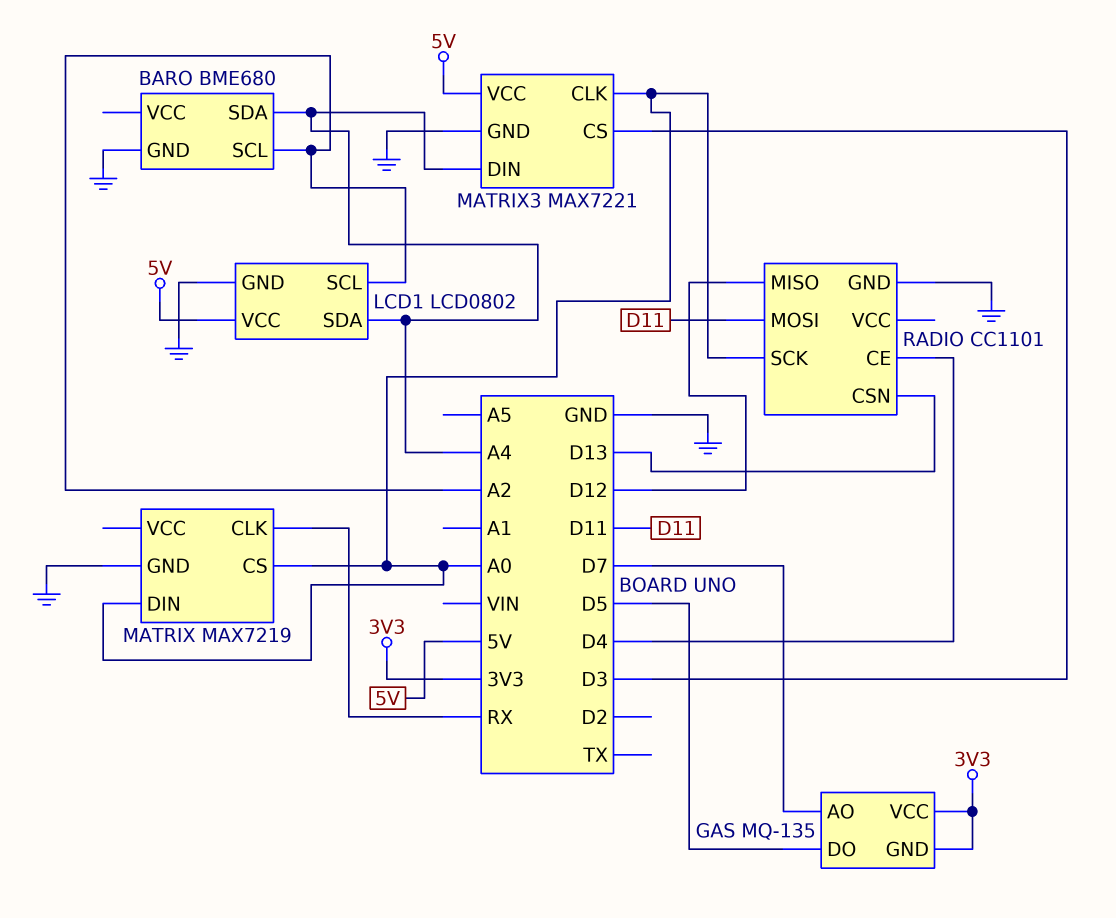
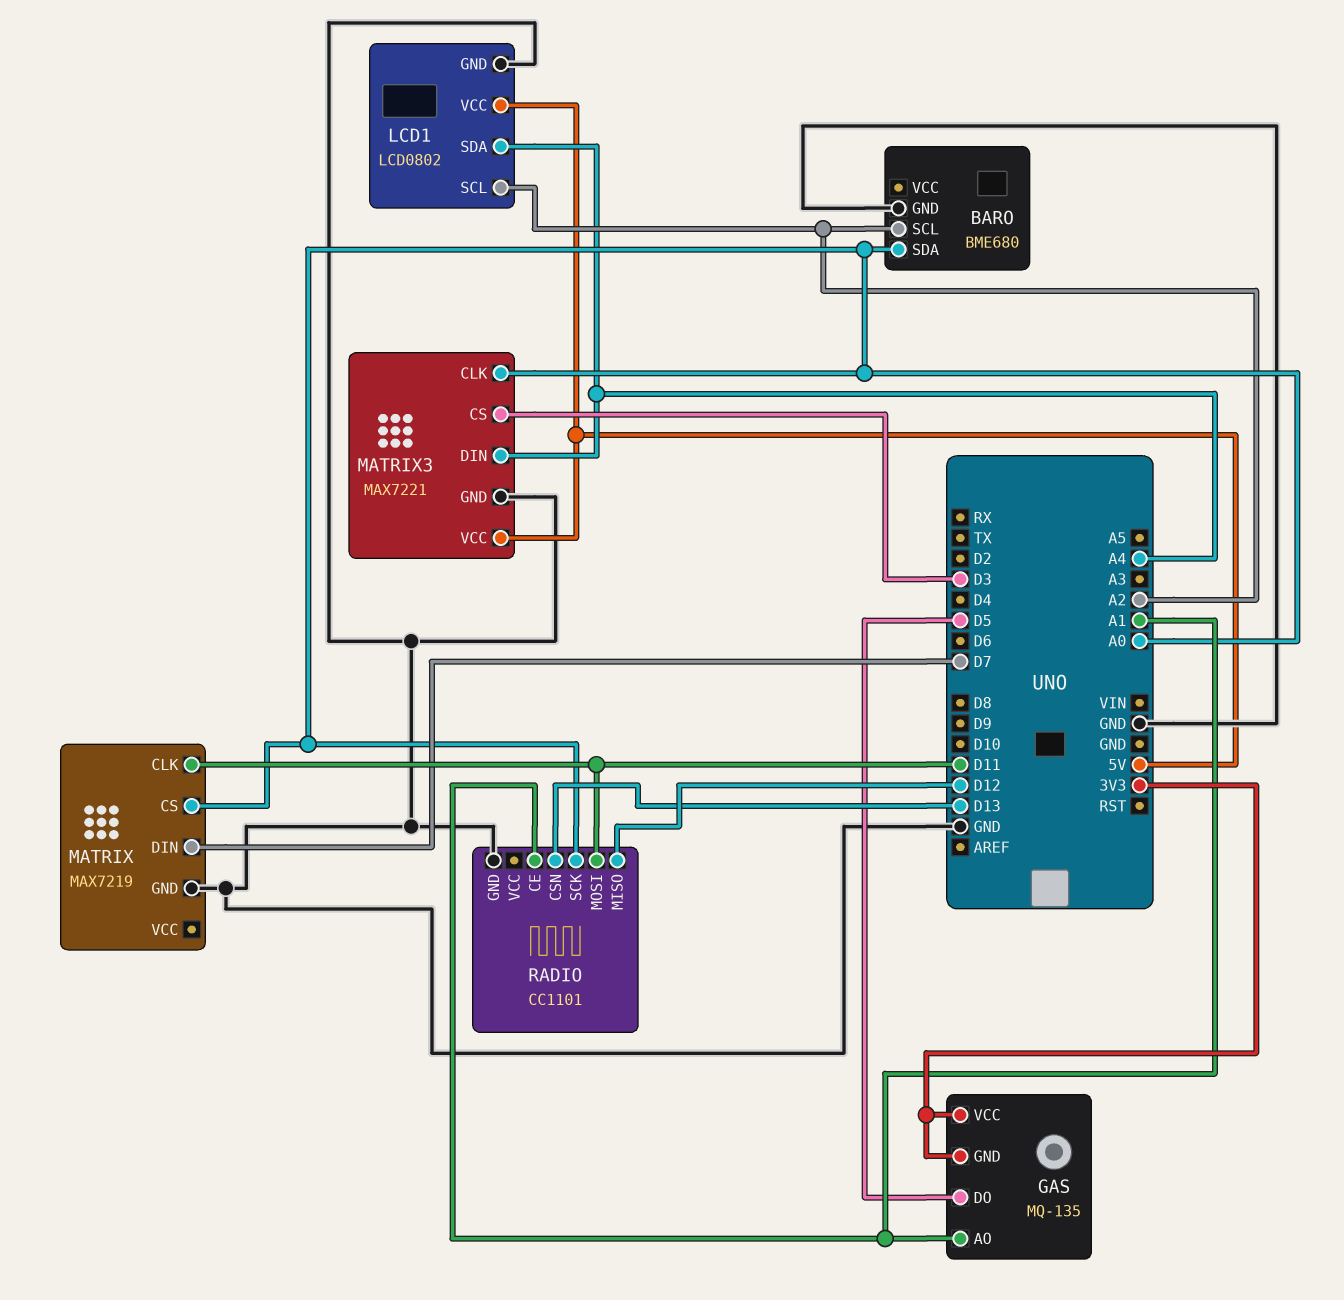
BARO pin SDA: A4 -> A0
GAS pin AO: D7 -> A1
MATRIX pin CLK: RX -> D11
MATRIX pin DIN: A0 -> D7
RADIO pin CE: D4 -> A1

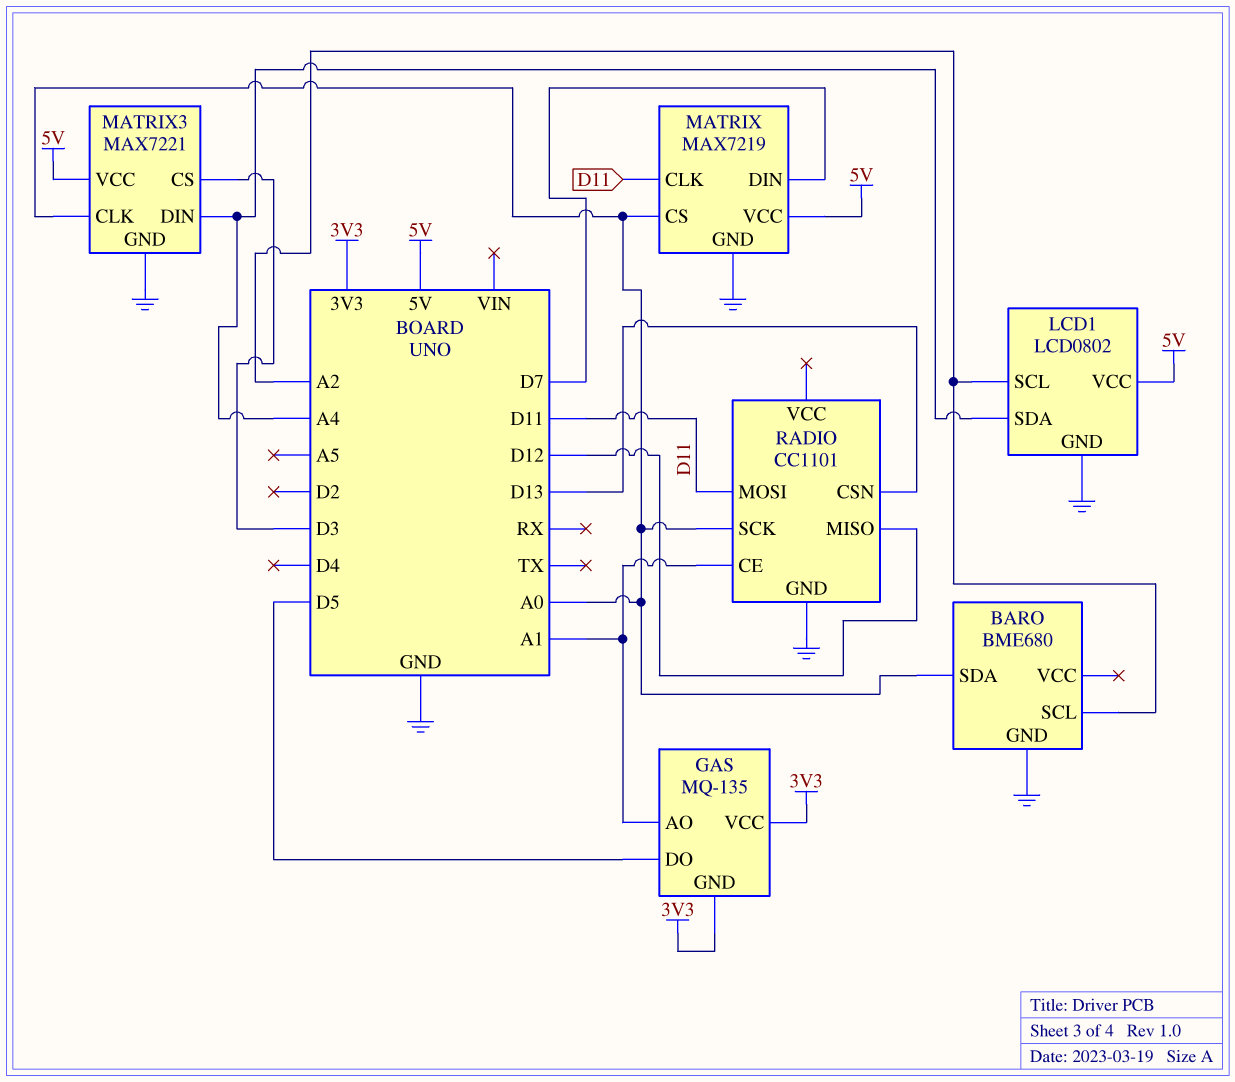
MATRIX pin VCC: none -> 5V

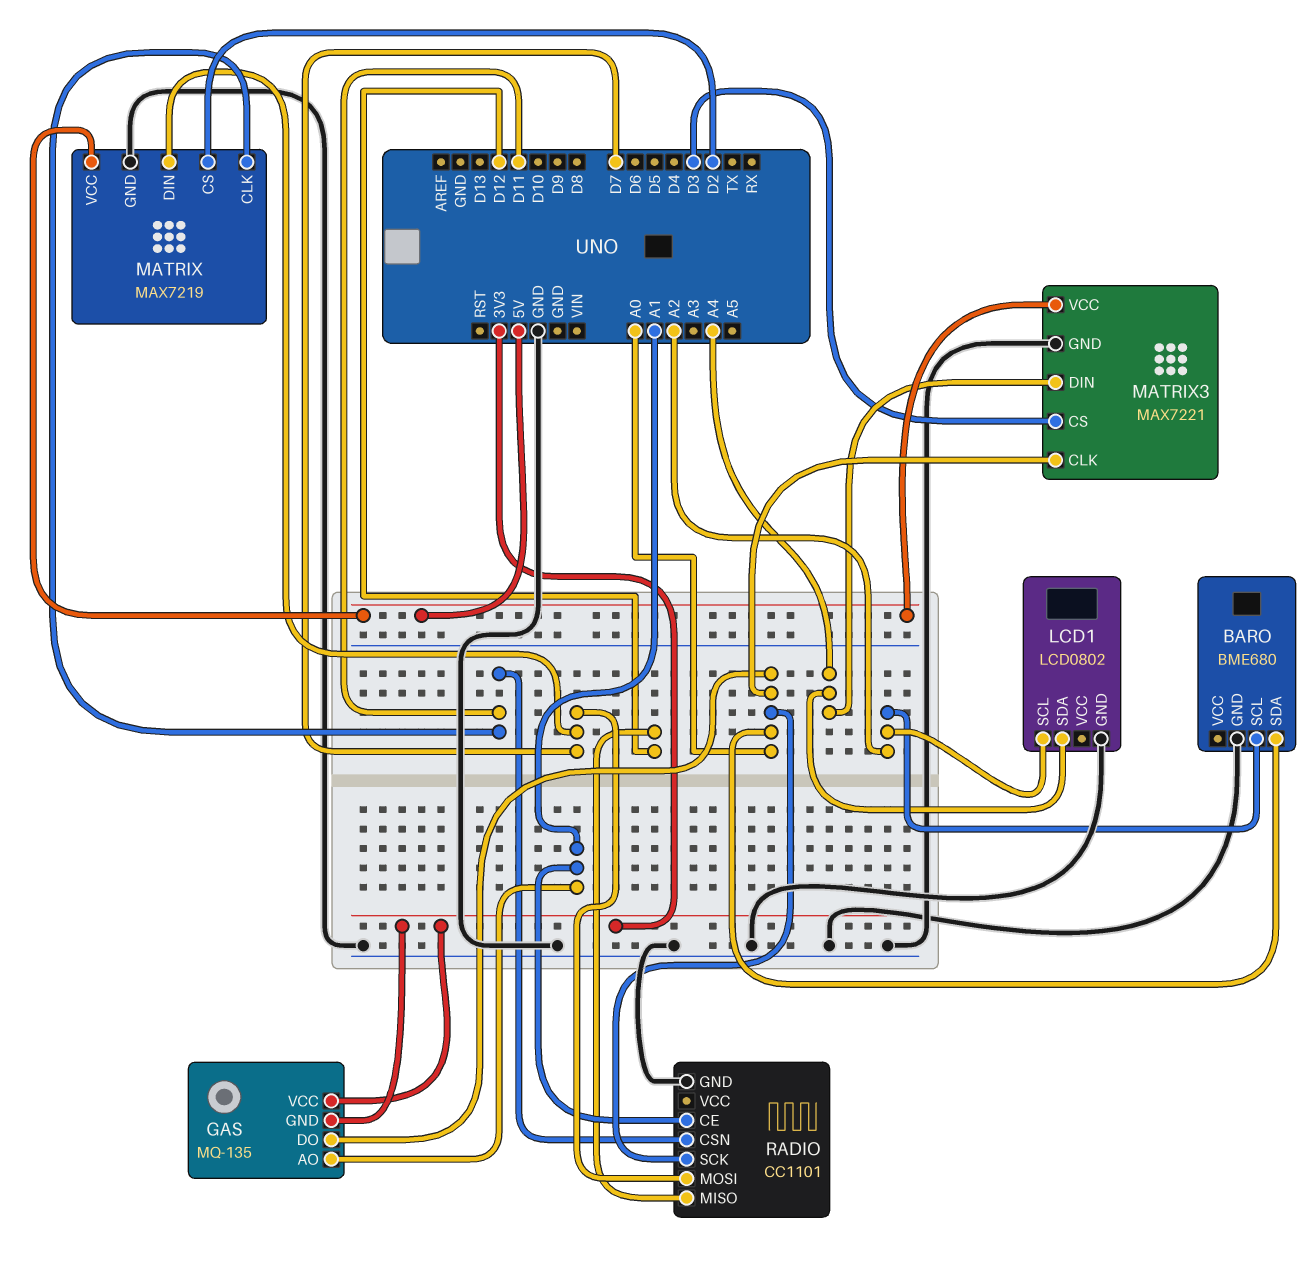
GAS pin DO: D5 -> A0
LCD1 pin VCC: 5V -> none
MATRIX pin CS: A0 -> D2
RADIO pin CSN: D13 -> D11
RADIO pin MOSI: D11 -> D7

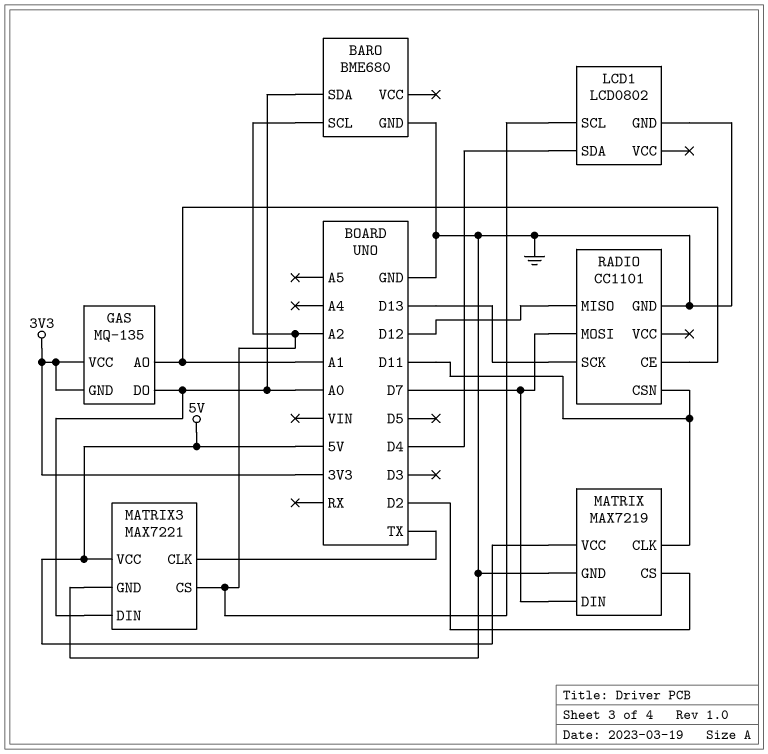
LCD1 pin SDA: A4 -> D4
MATRIX3 pin CLK: A0 -> TX
MATRIX3 pin CS: D3 -> A2
MATRIX3 pin DIN: A4 -> A0
RADIO pin SCK: A0 -> D13

